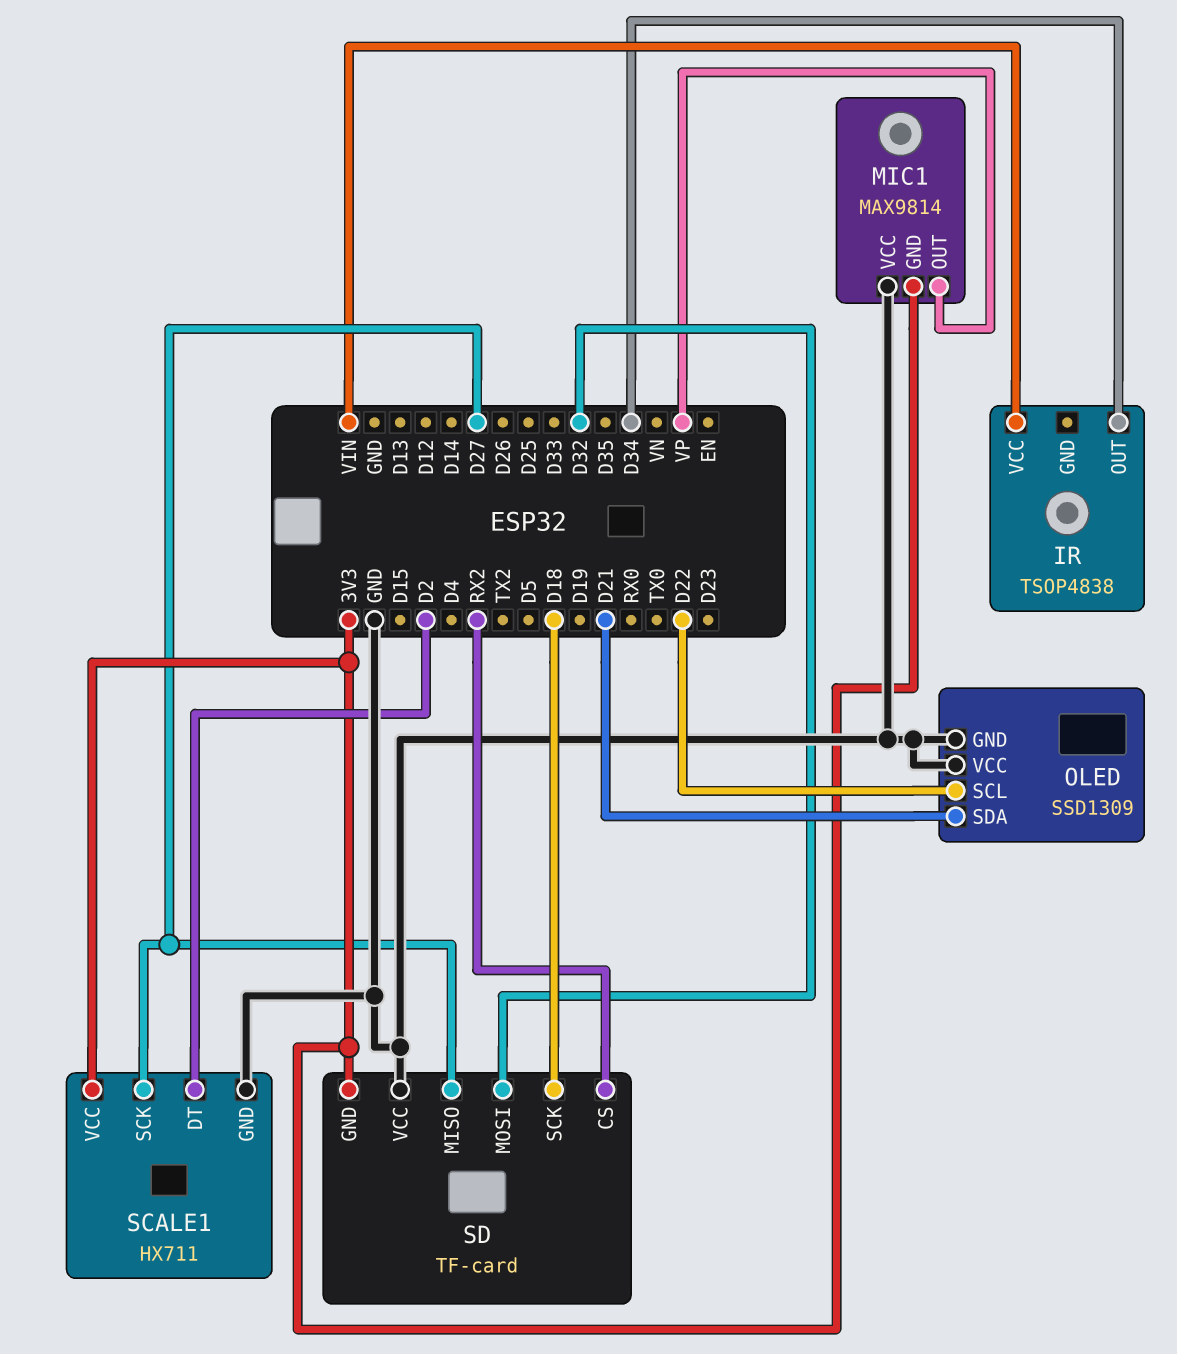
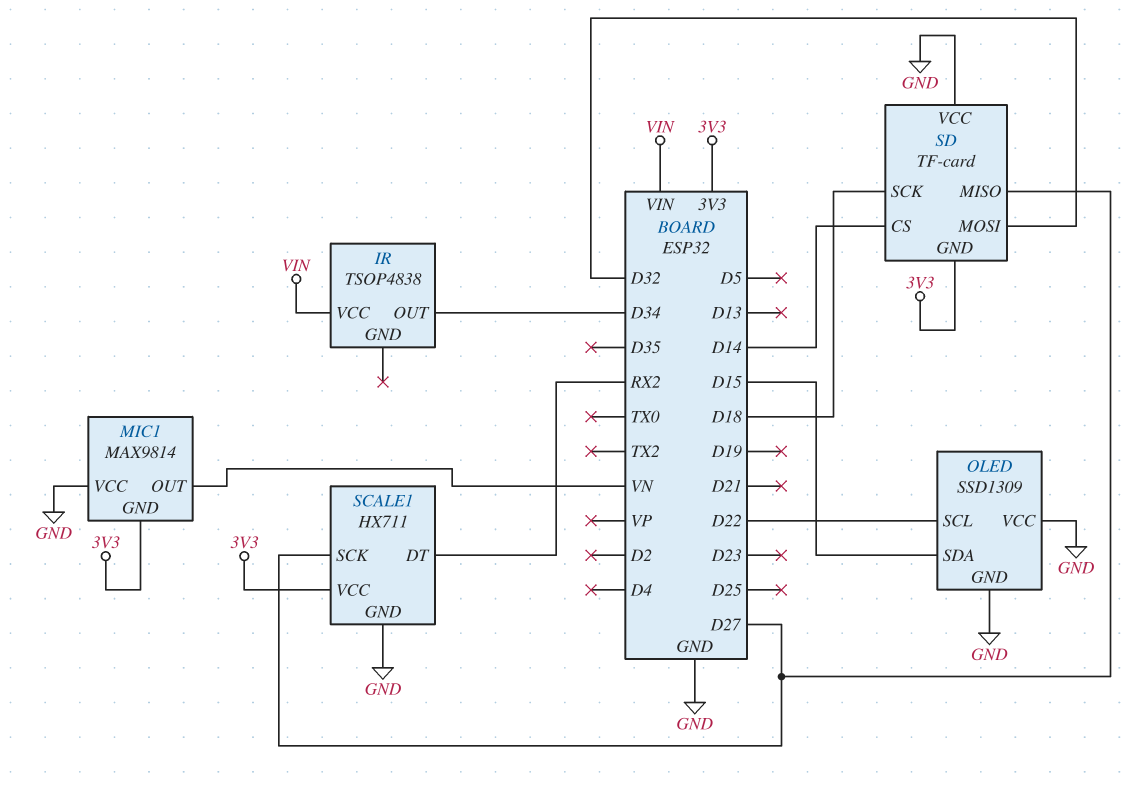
MIC1 pin OUT: VP -> VN
OLED pin SDA: D21 -> D15
SCALE1 pin DT: D2 -> RX2
SD pin CS: RX2 -> D14

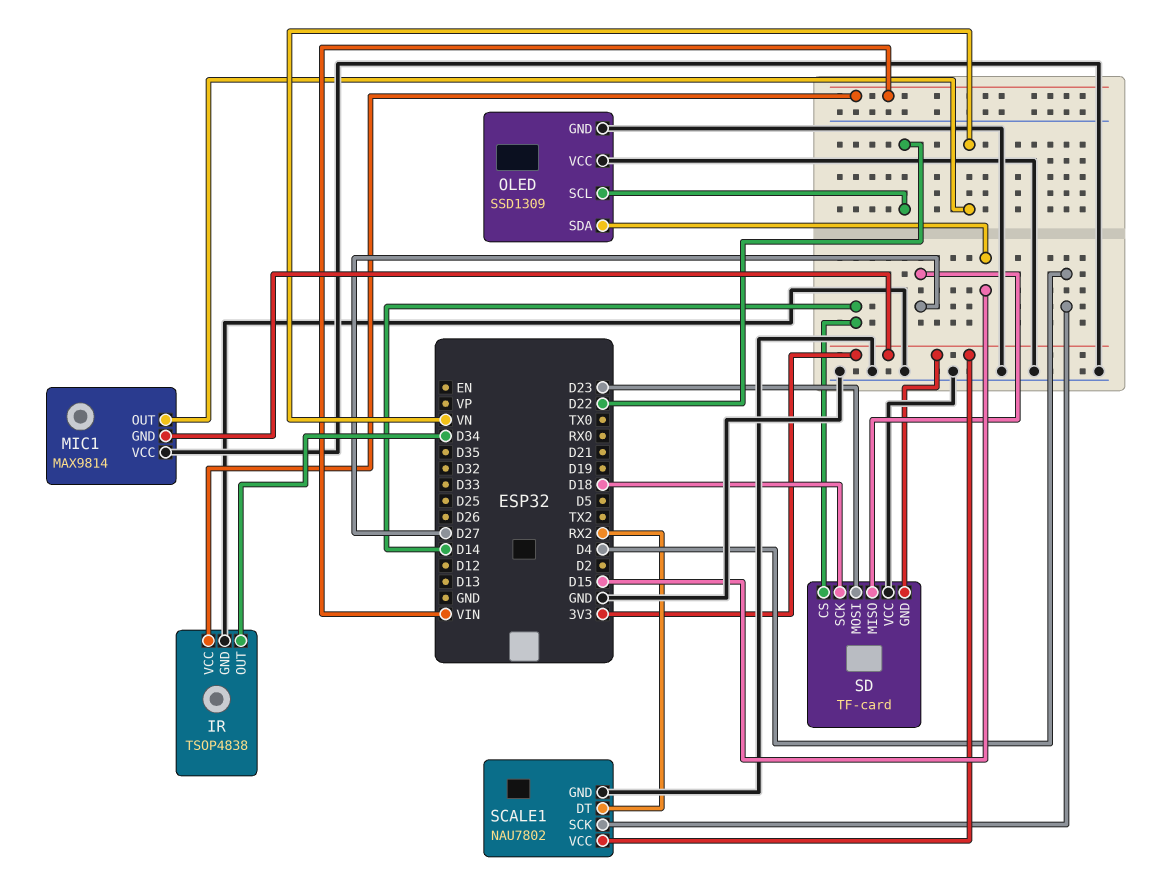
IR pin GND: none -> GND
SCALE1: HX711 -> NAU7802
SCALE1 pin SCK: D27 -> D4
SD pin MOSI: D32 -> D23

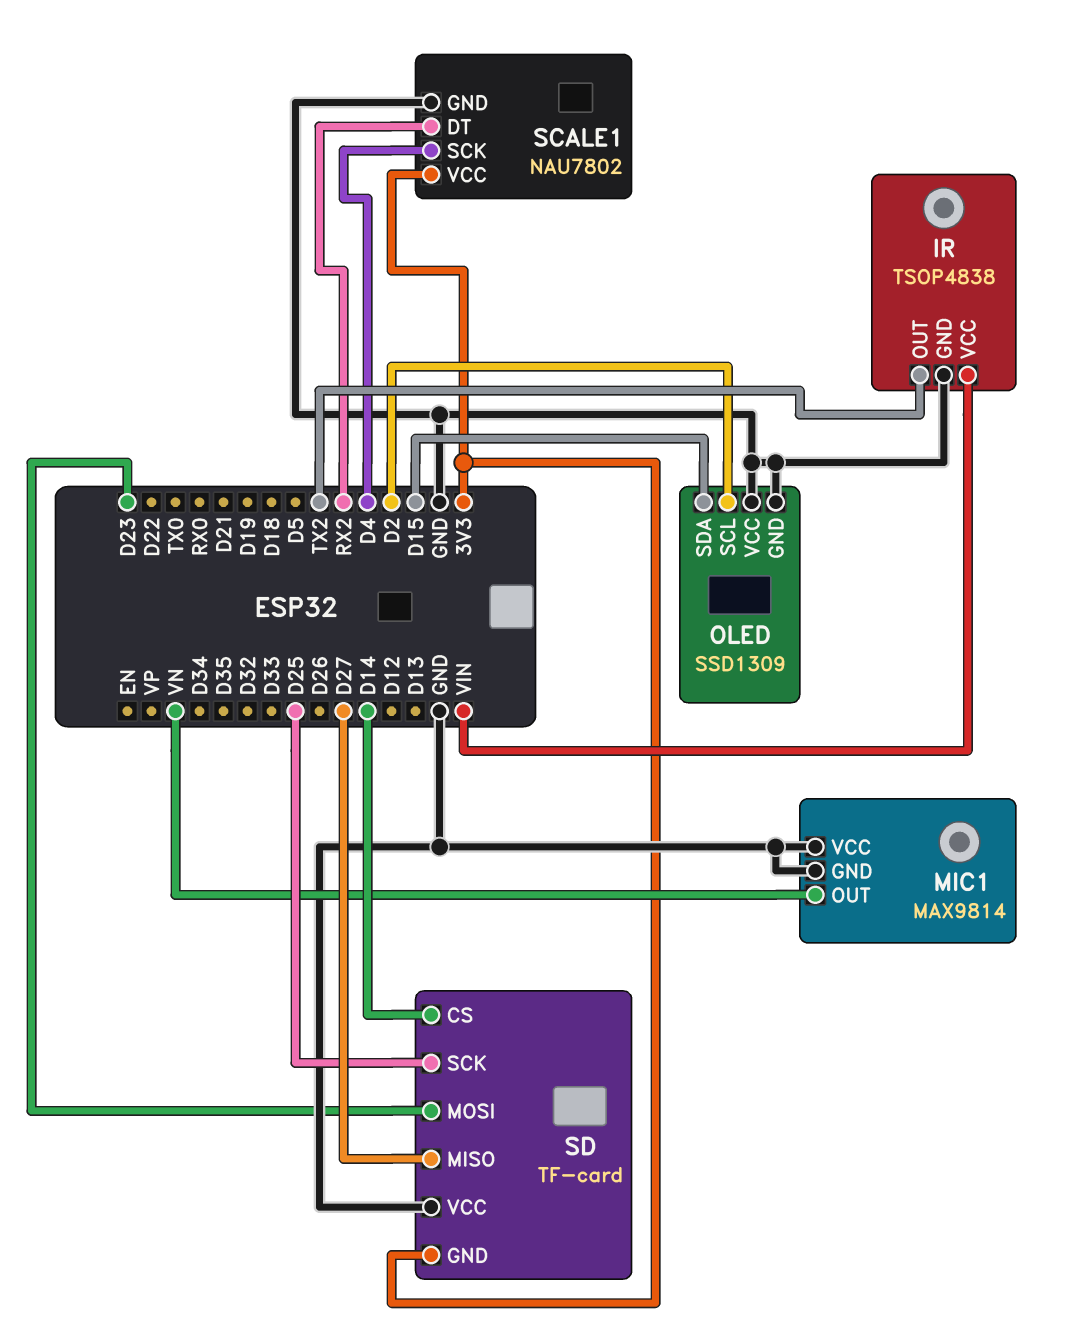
IR pin OUT: D34 -> TX2
MIC1 pin GND: 3V3 -> GND
OLED pin SCL: D22 -> D2
SD pin SCK: D18 -> D25

